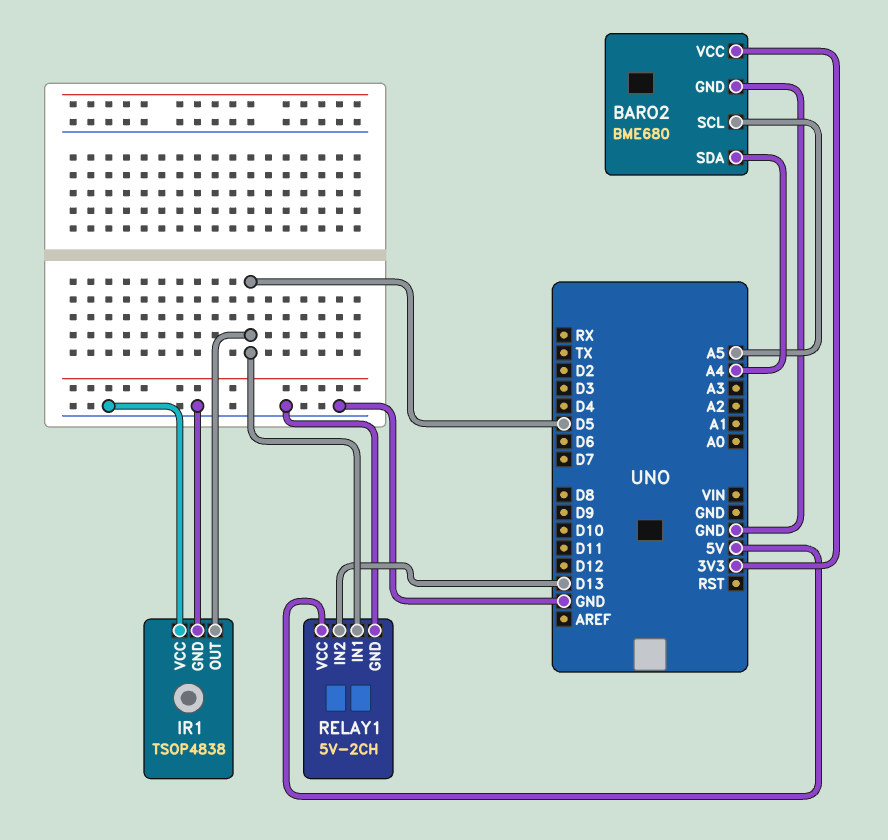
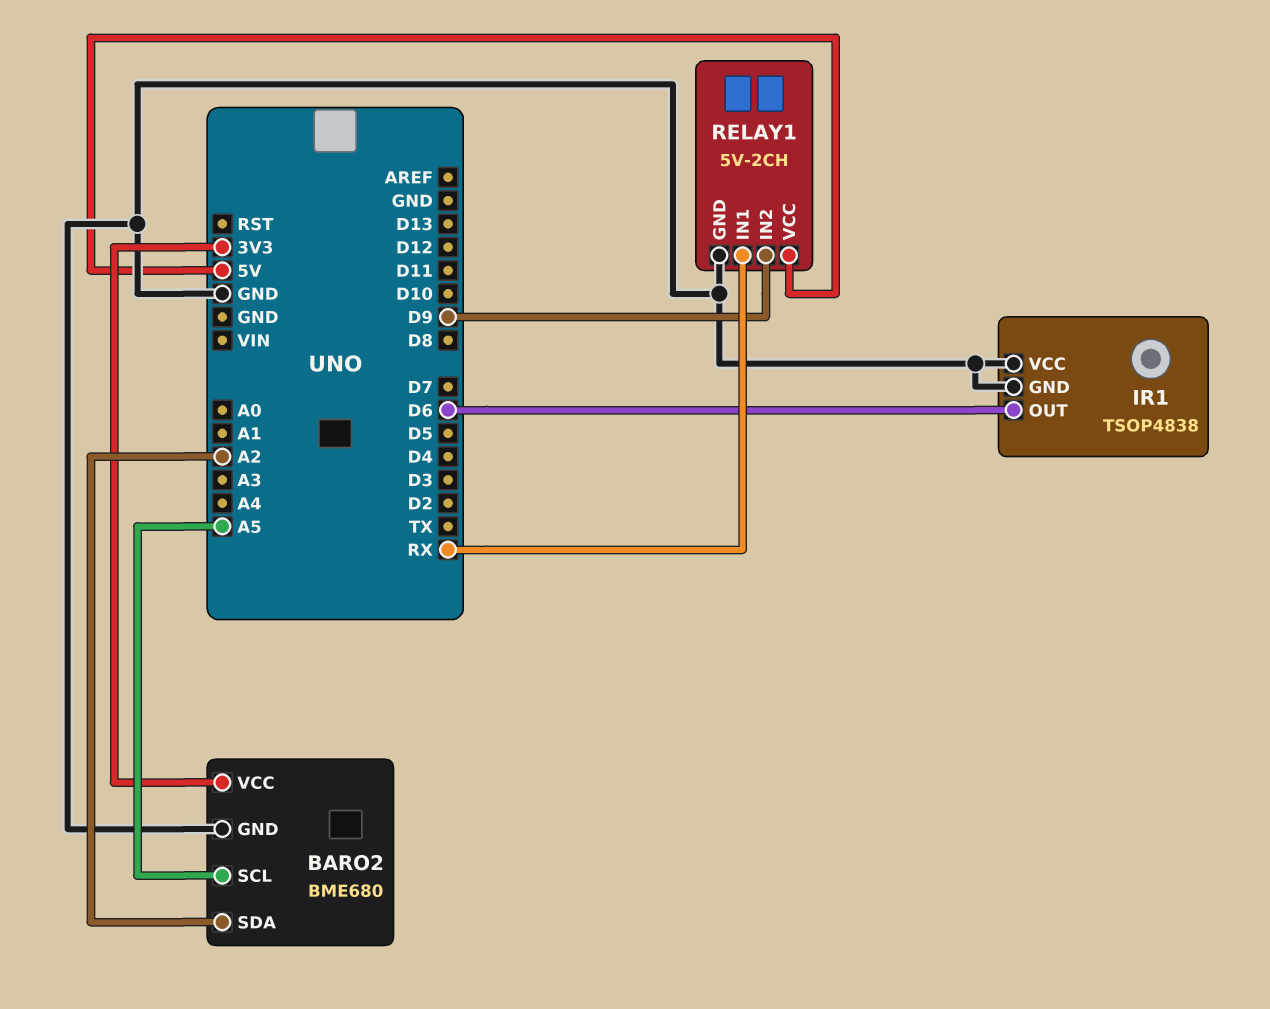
BARO2 pin SDA: A4 -> A2
IR1 pin OUT: D5 -> D6
RELAY1 pin IN1: D5 -> RX
RELAY1 pin IN2: D13 -> D9

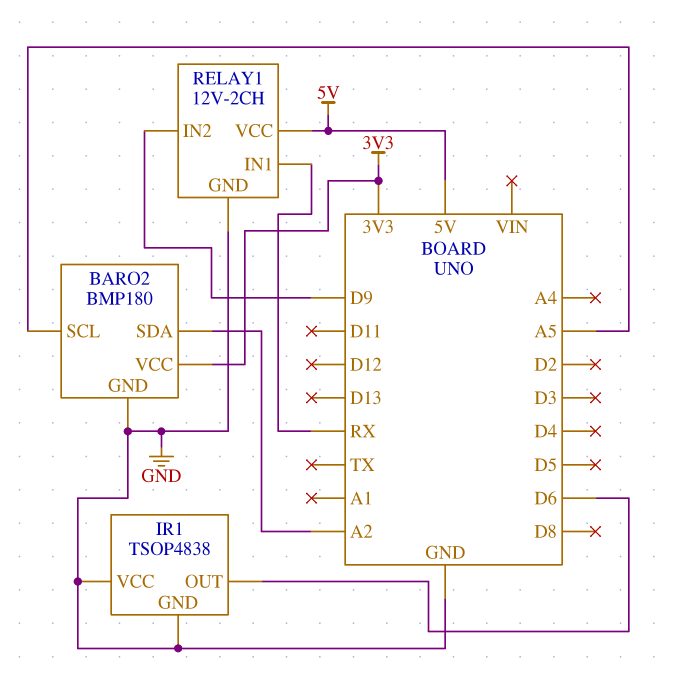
BARO2: BME680 -> BMP180
RELAY1: 5V-2CH -> 12V-2CH

